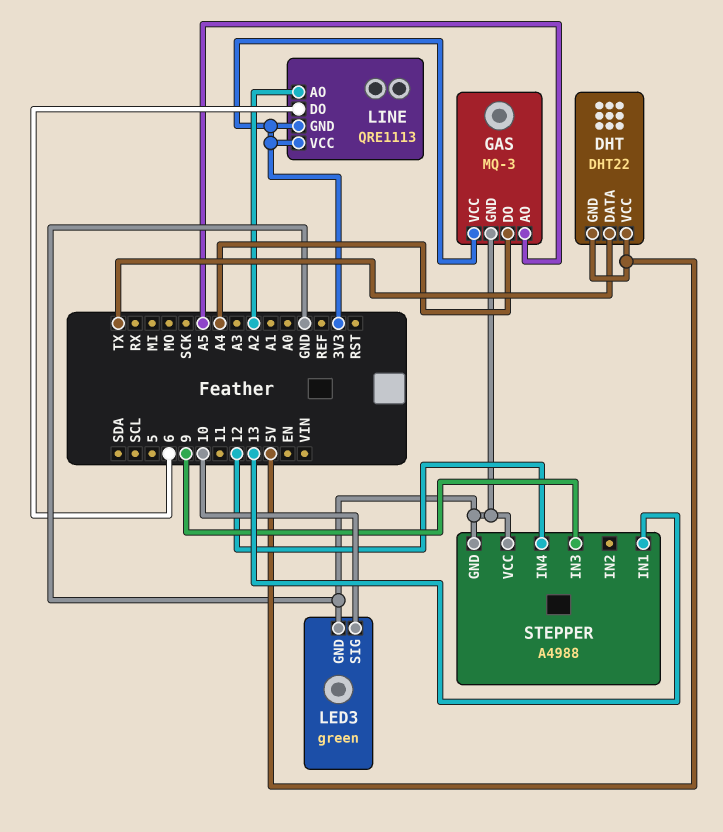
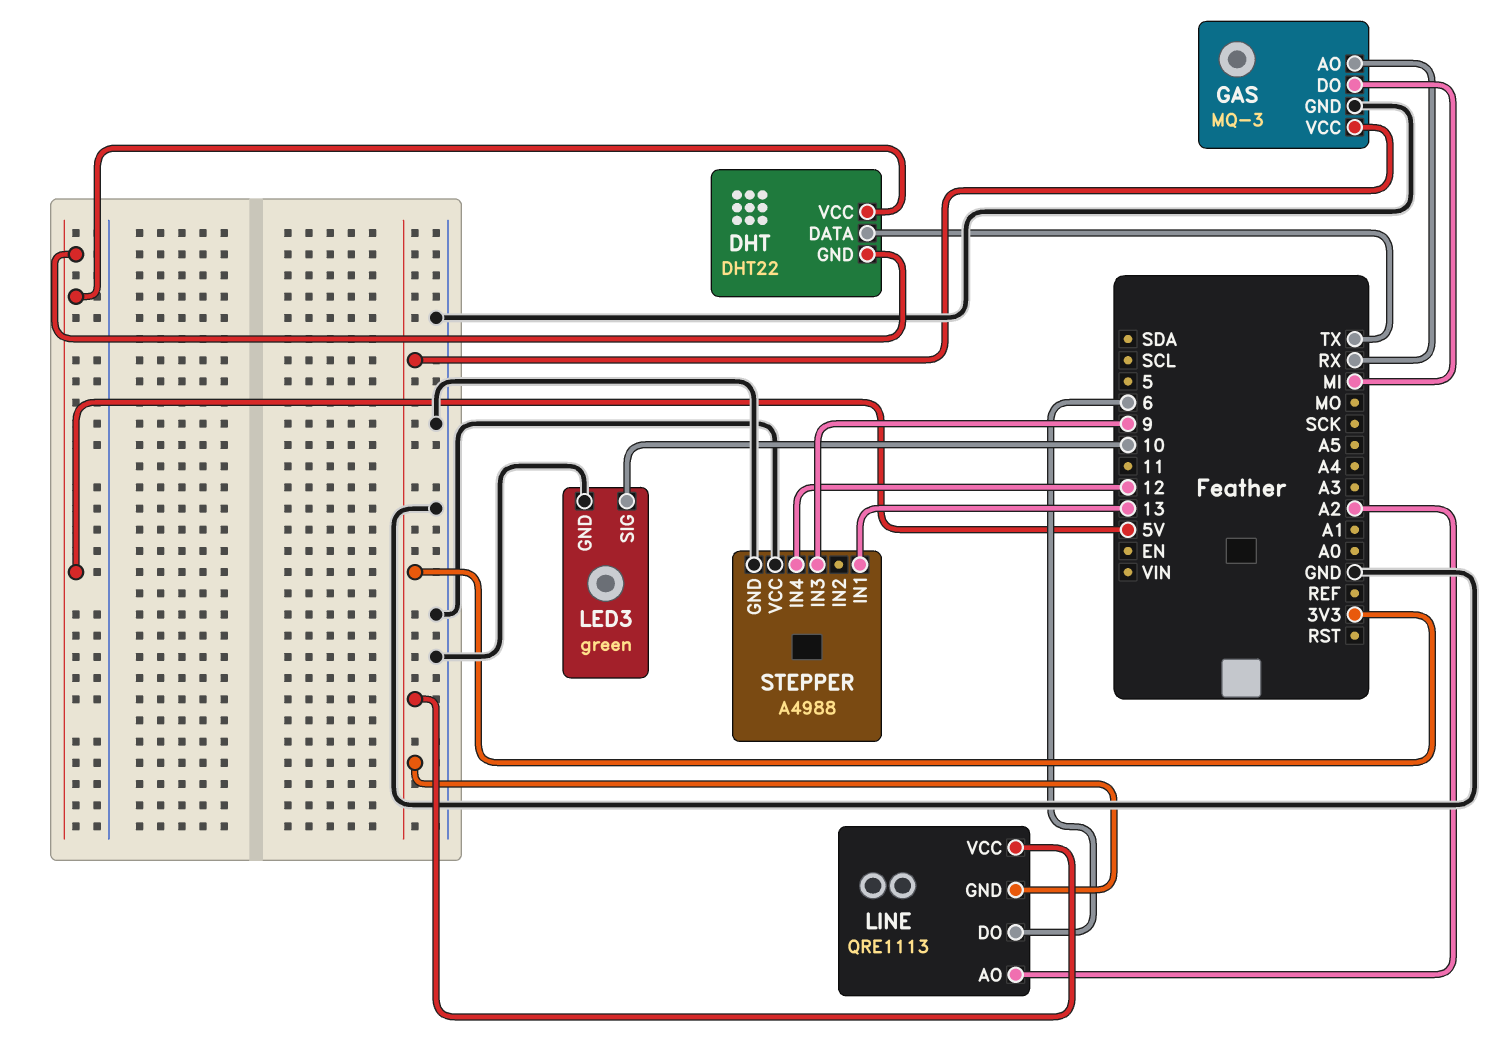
GAS pin AO: A5 -> RX
GAS pin DO: A4 -> MI

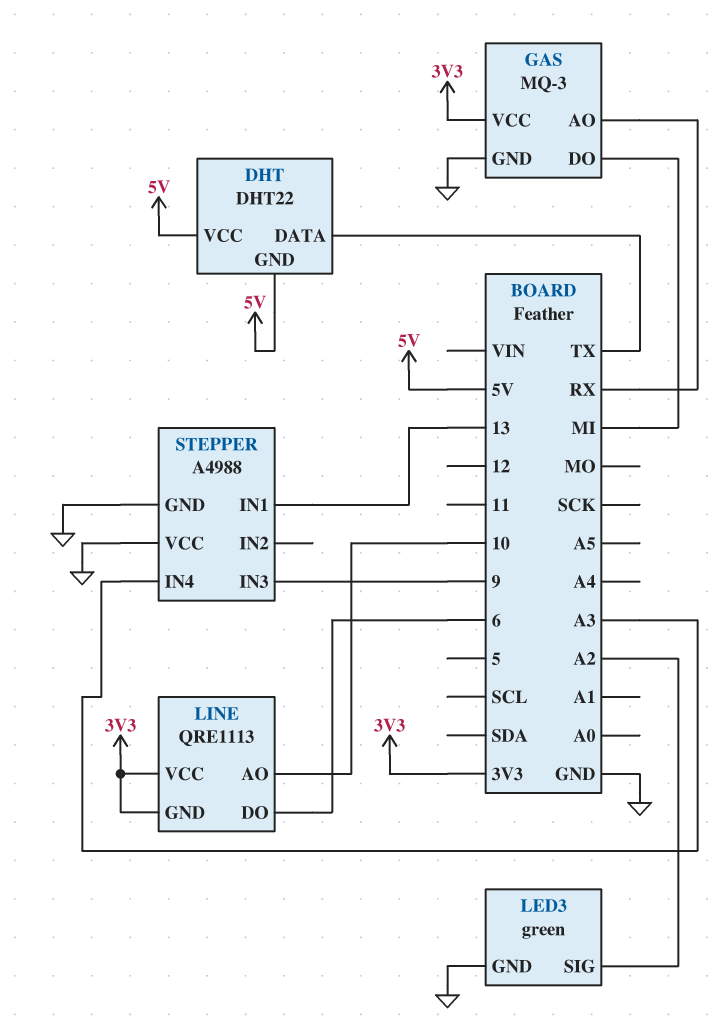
LED3 pin SIG: 10 -> A2
LINE pin AO: A2 -> 10
STEPPER pin IN4: 12 -> A3

